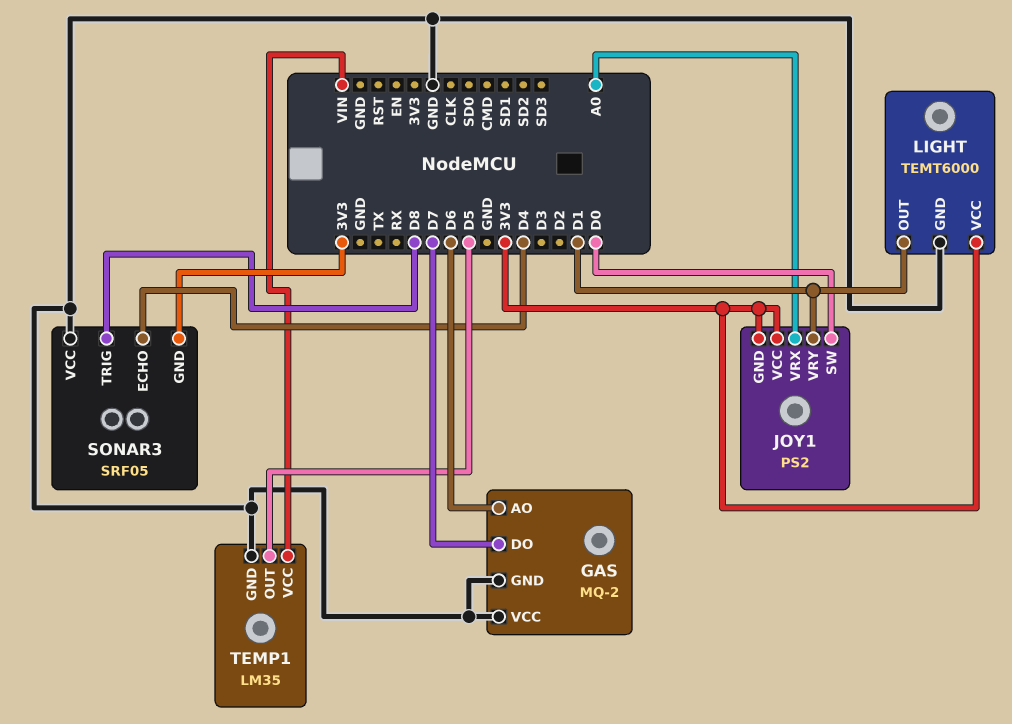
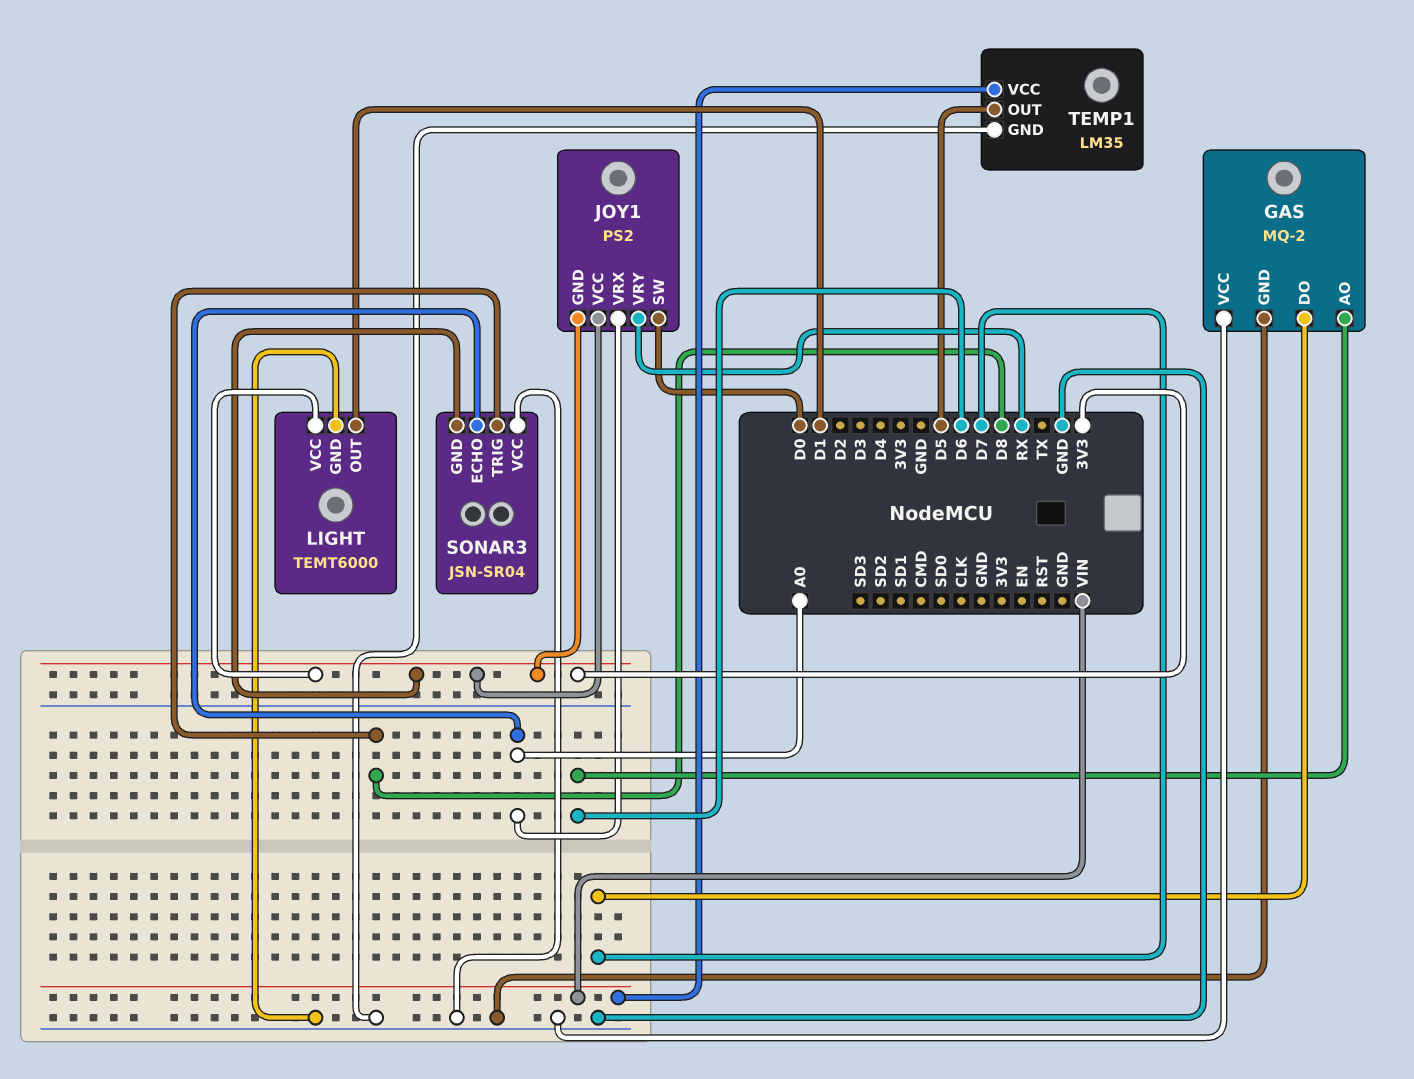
JOY1 pin VRY: D1 -> RX
SONAR3: SRF05 -> JSN-SR04
SONAR3 pin ECHO: D4 -> A0

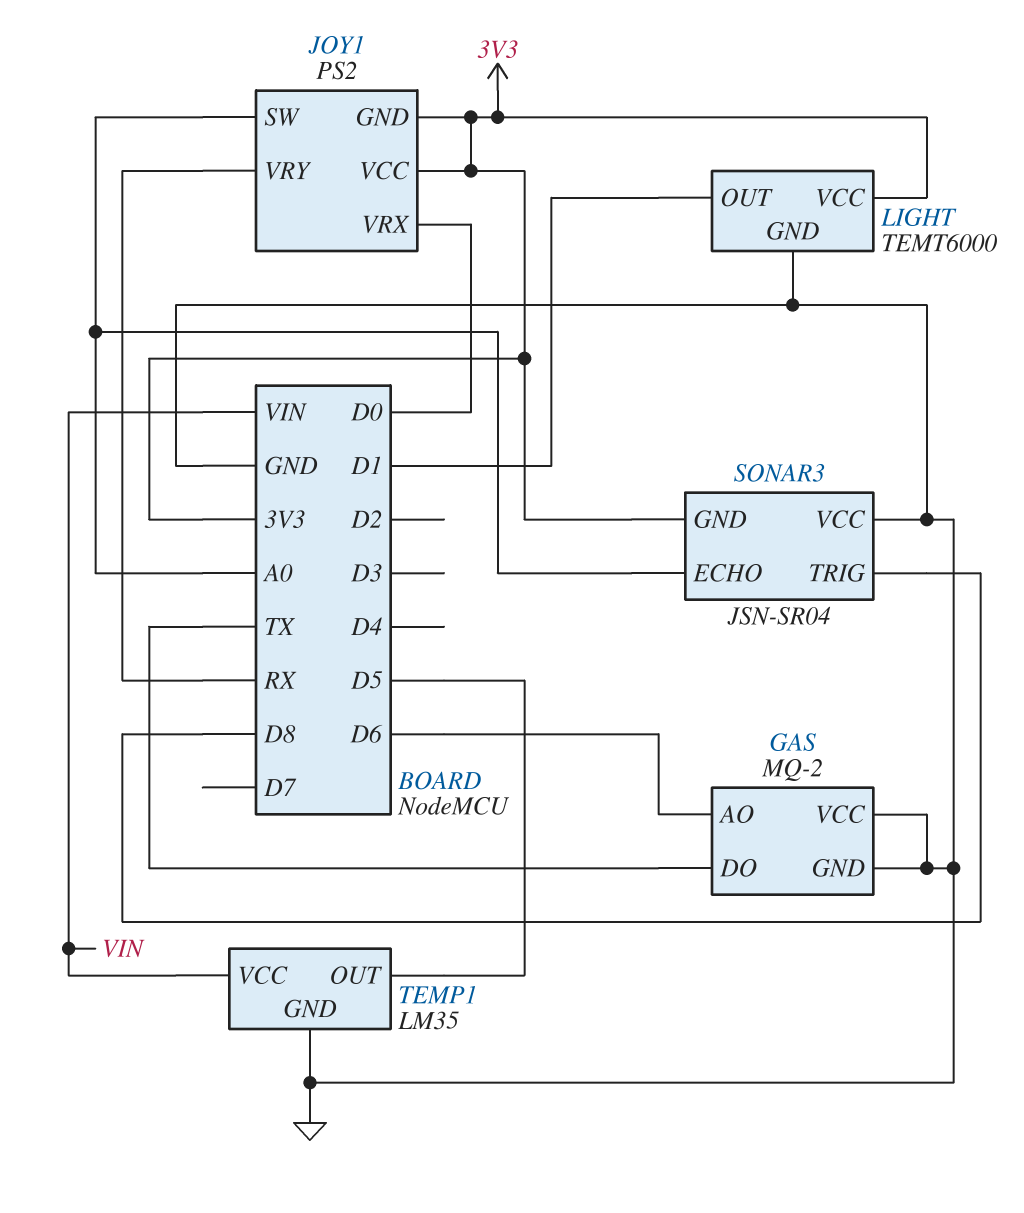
GAS pin DO: D7 -> TX
JOY1 pin SW: D0 -> A0
JOY1 pin VRX: A0 -> D0

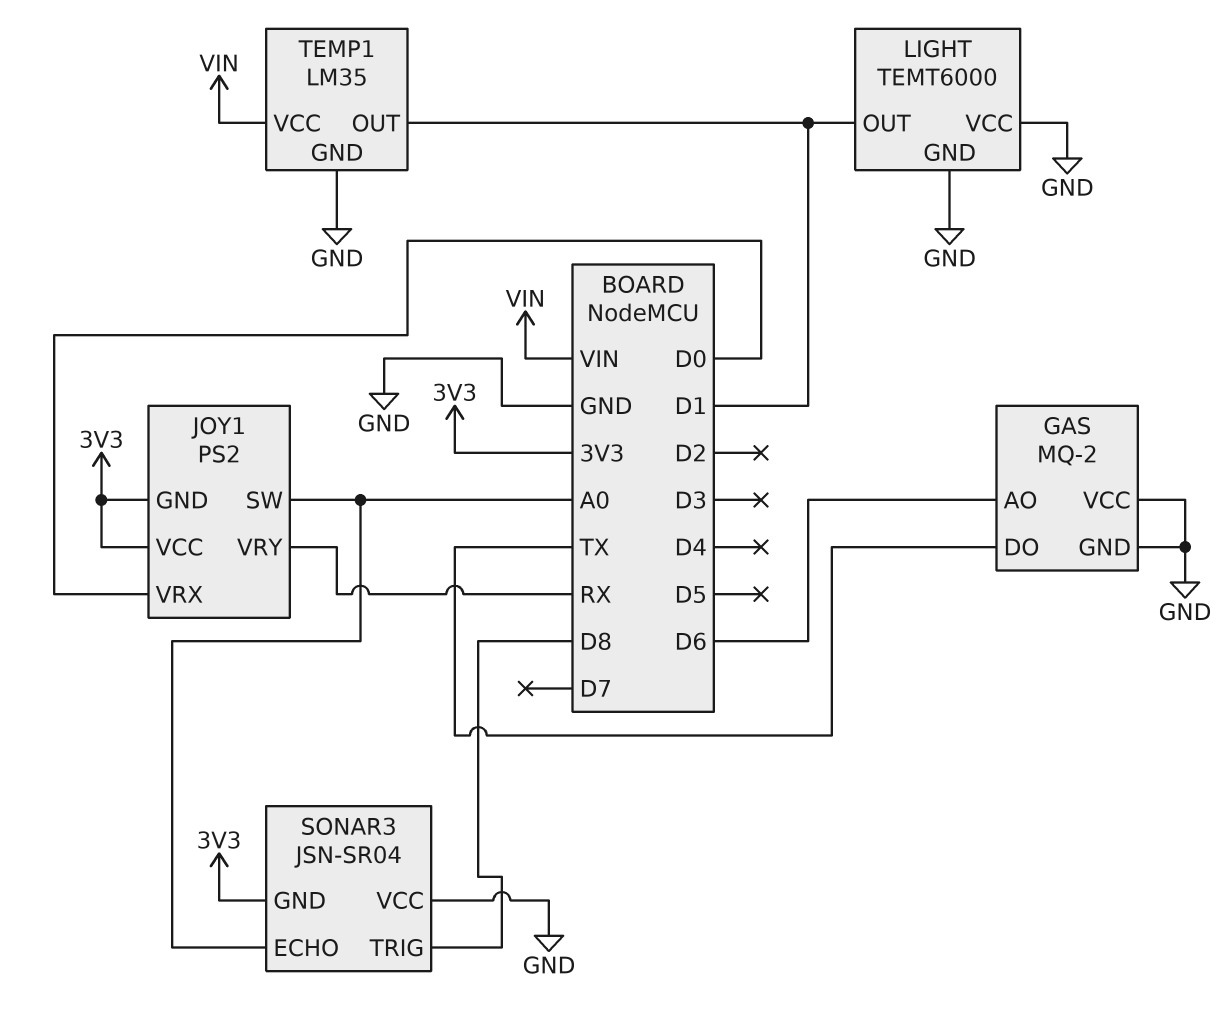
LIGHT pin VCC: 3V3 -> GND
TEMP1 pin OUT: D5 -> D1

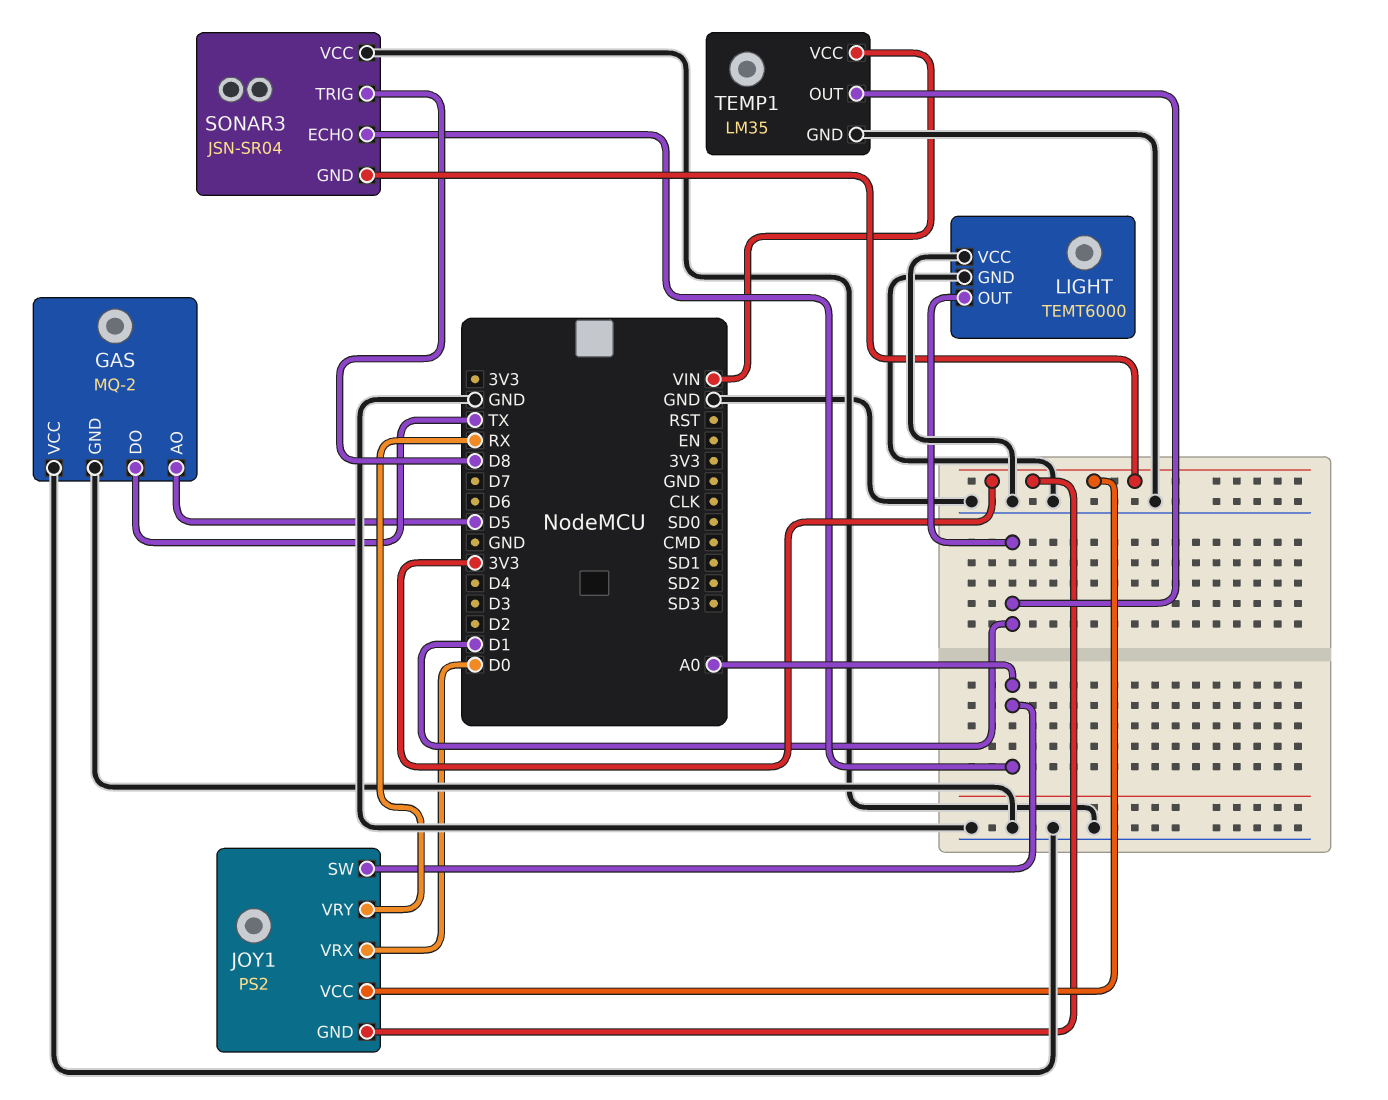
GAS pin AO: D6 -> D5

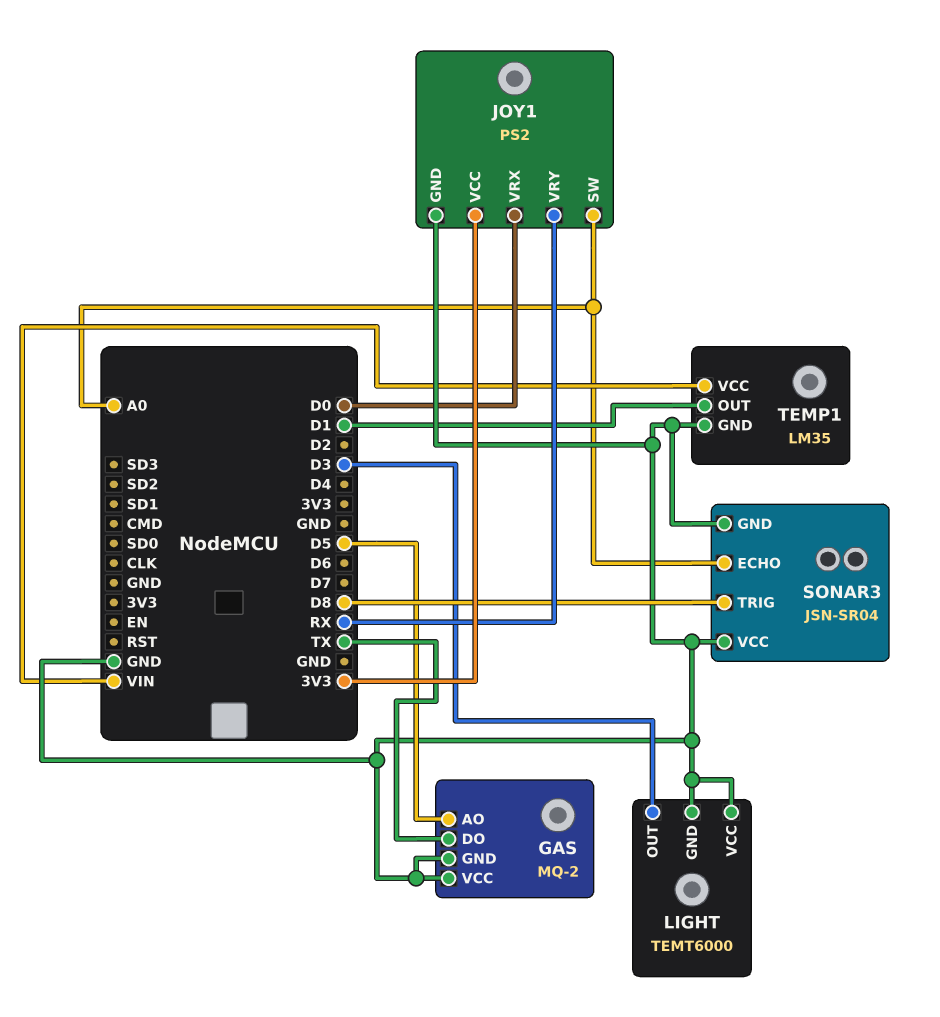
JOY1 pin GND: 3V3 -> GND
LIGHT pin OUT: D1 -> D3
SONAR3 pin GND: 3V3 -> GND

